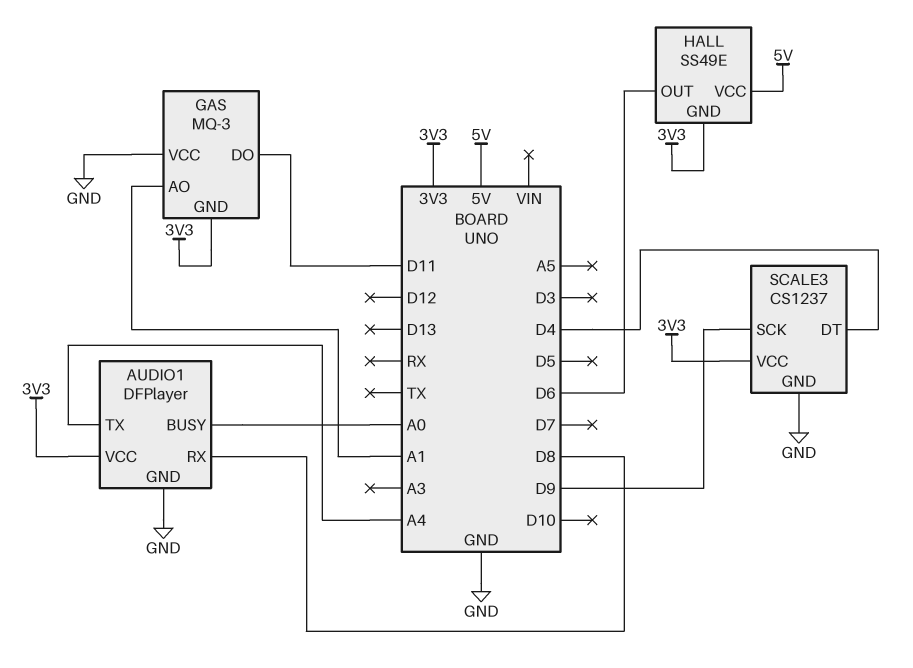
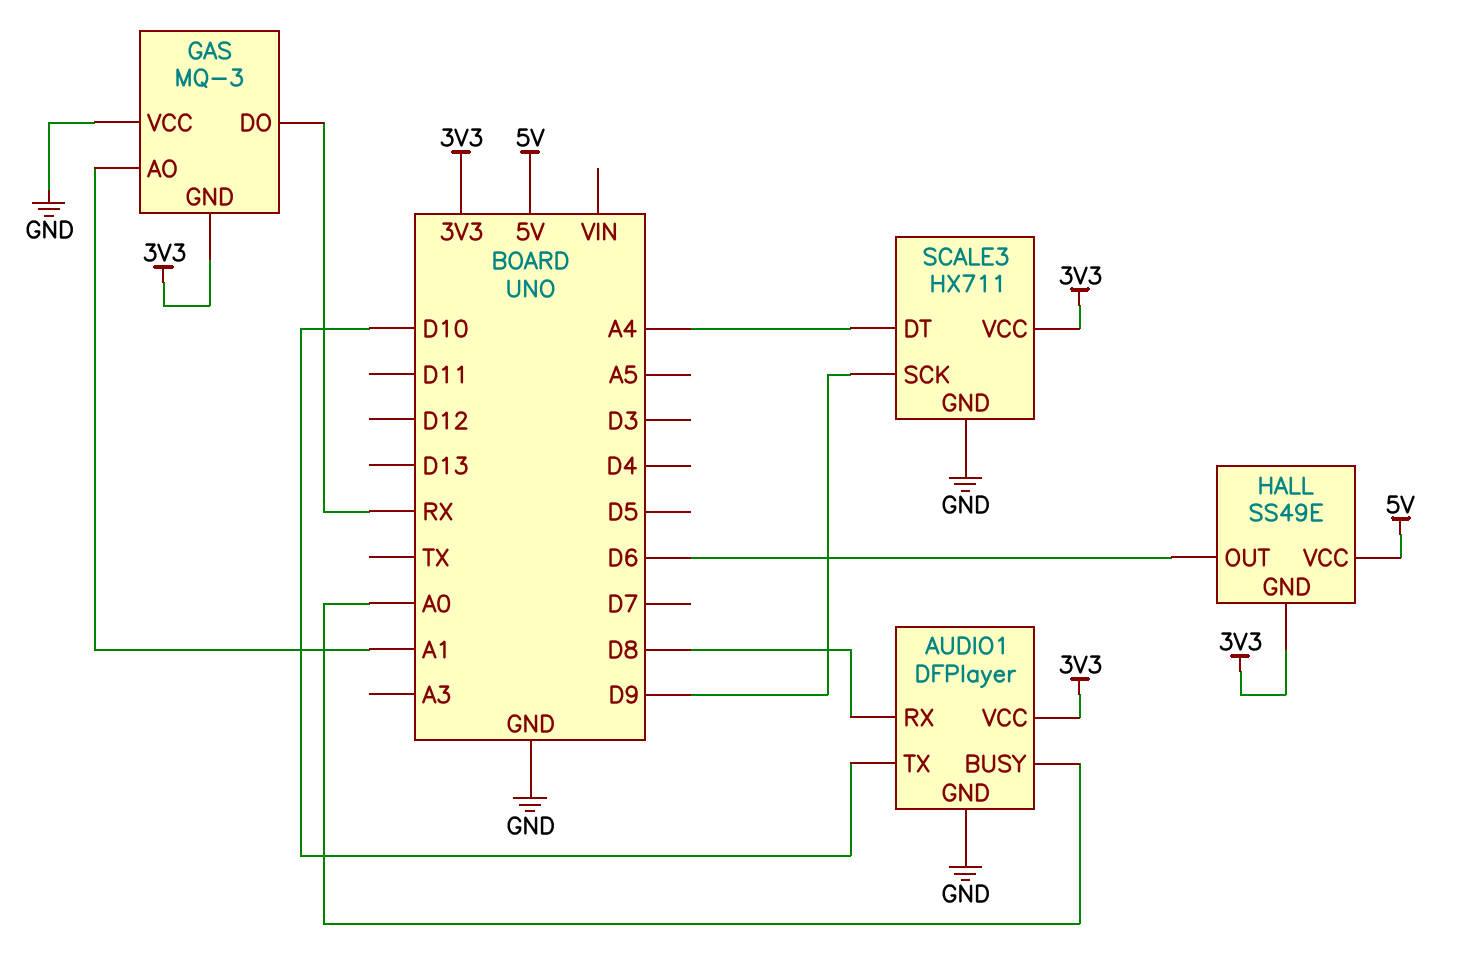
AUDIO1 pin TX: A4 -> D10
GAS pin DO: D11 -> RX
SCALE3: CS1237 -> HX711
SCALE3 pin DT: D4 -> A4

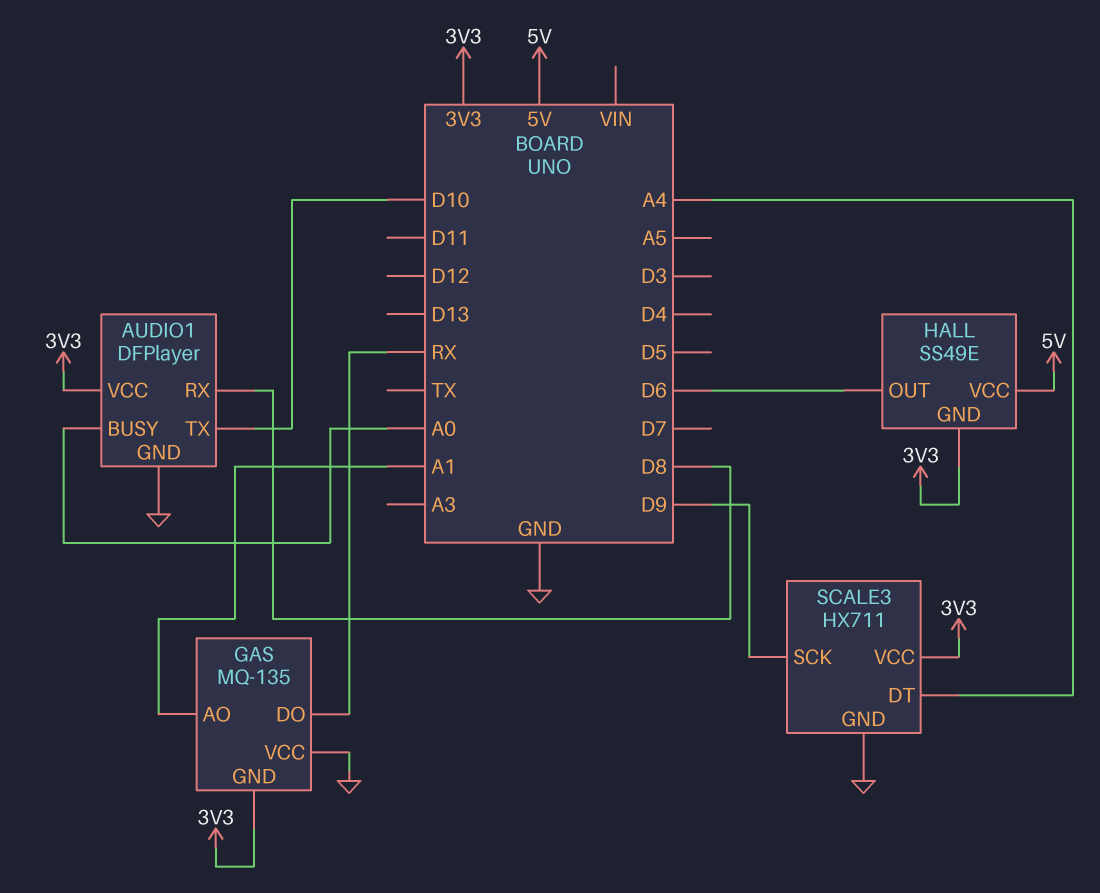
GAS: MQ-3 -> MQ-135

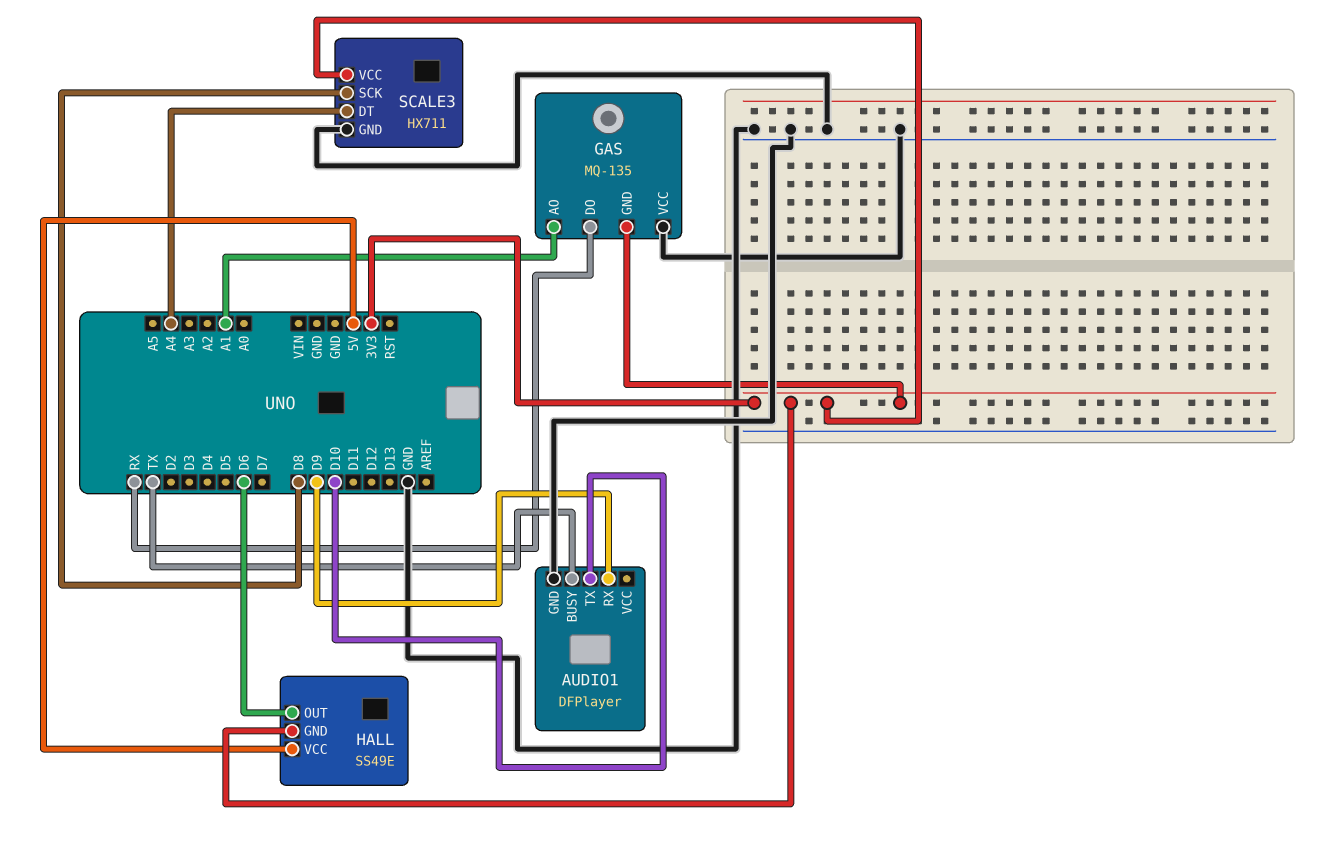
AUDIO1 pin BUSY: A0 -> TX
AUDIO1 pin RX: D8 -> D9
AUDIO1 pin VCC: 3V3 -> none
SCALE3 pin SCK: D9 -> D8

